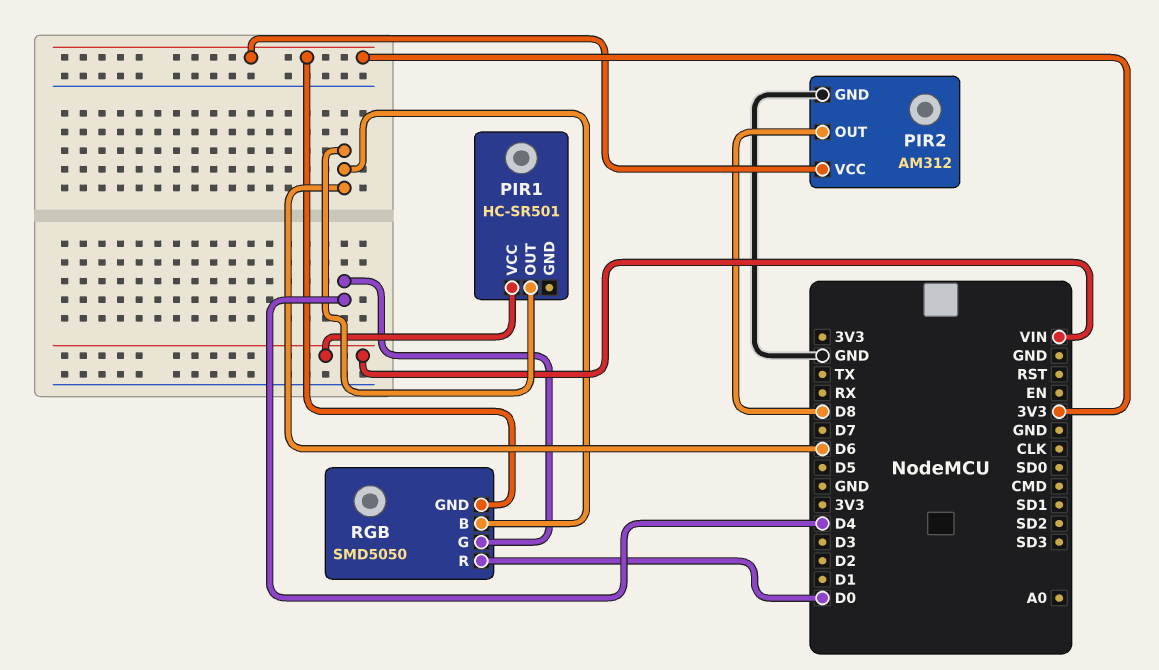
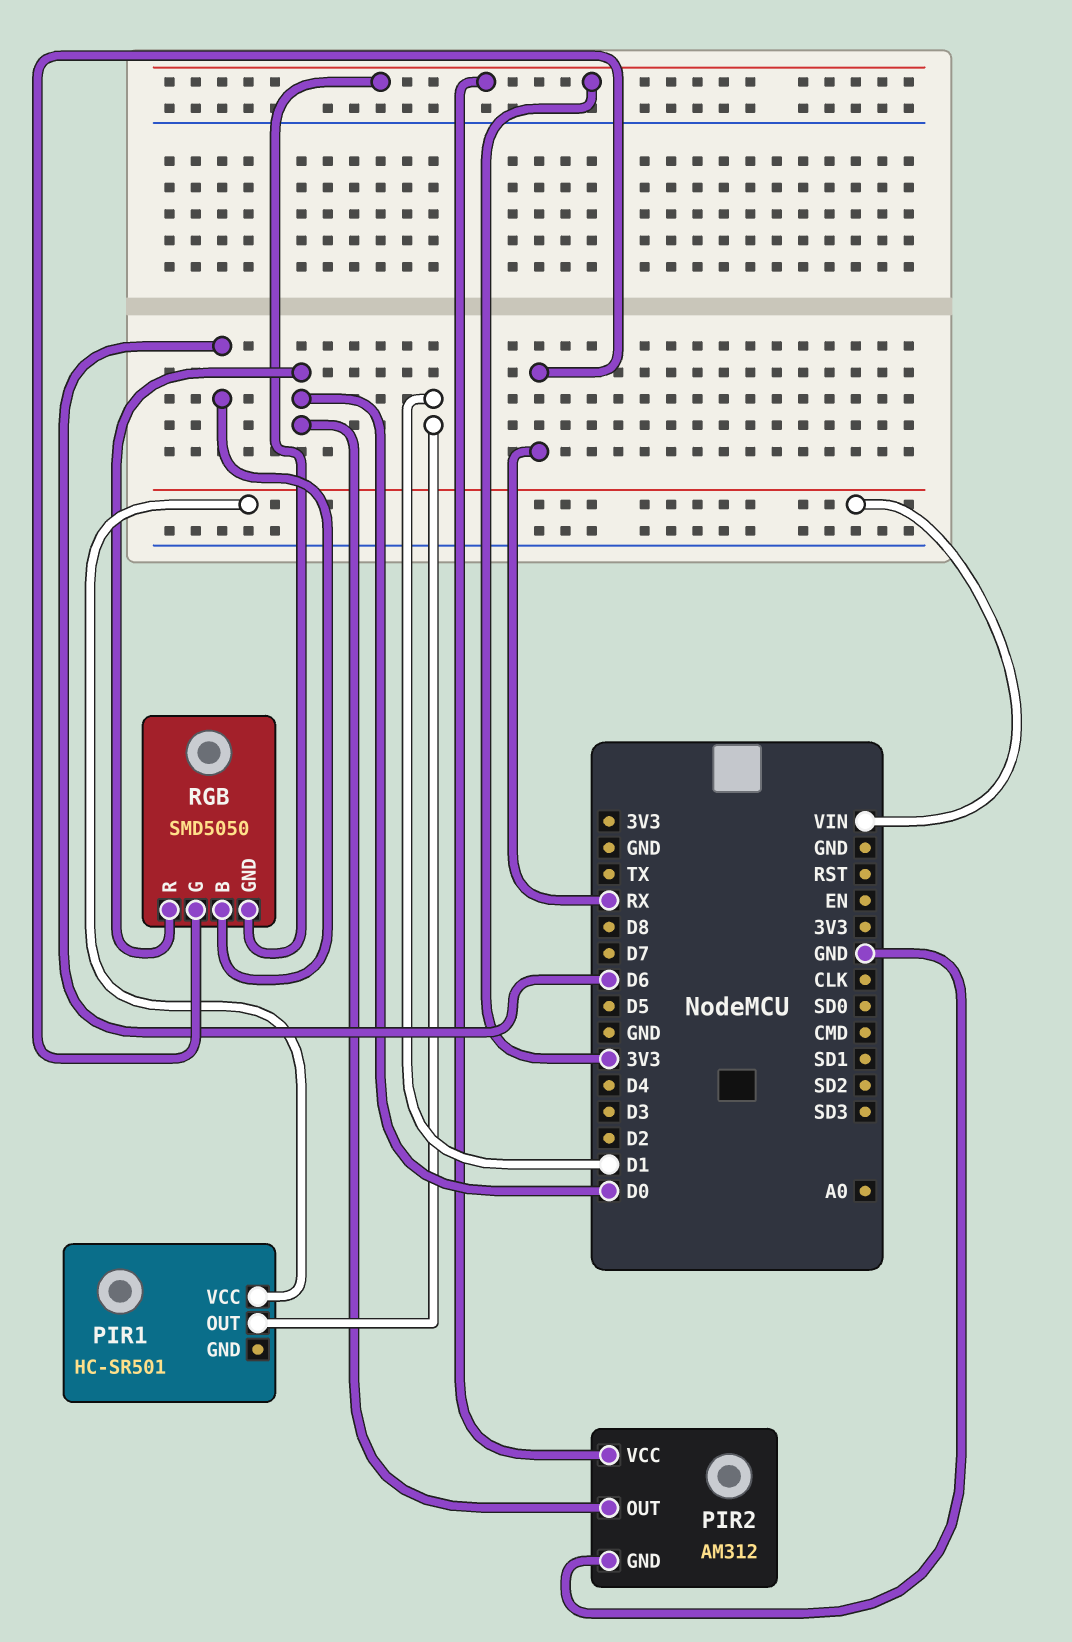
PIR1 pin OUT: D6 -> D1
PIR2 pin OUT: D8 -> D0
RGB pin G: D4 -> RX

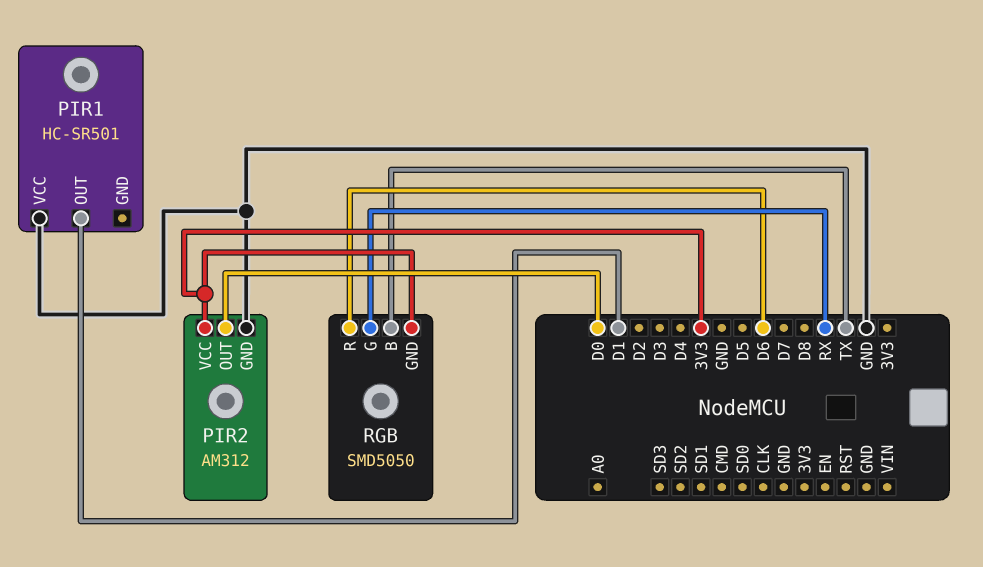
PIR1 pin VCC: VIN -> GND
RGB pin B: D6 -> TX
RGB pin R: D0 -> D6

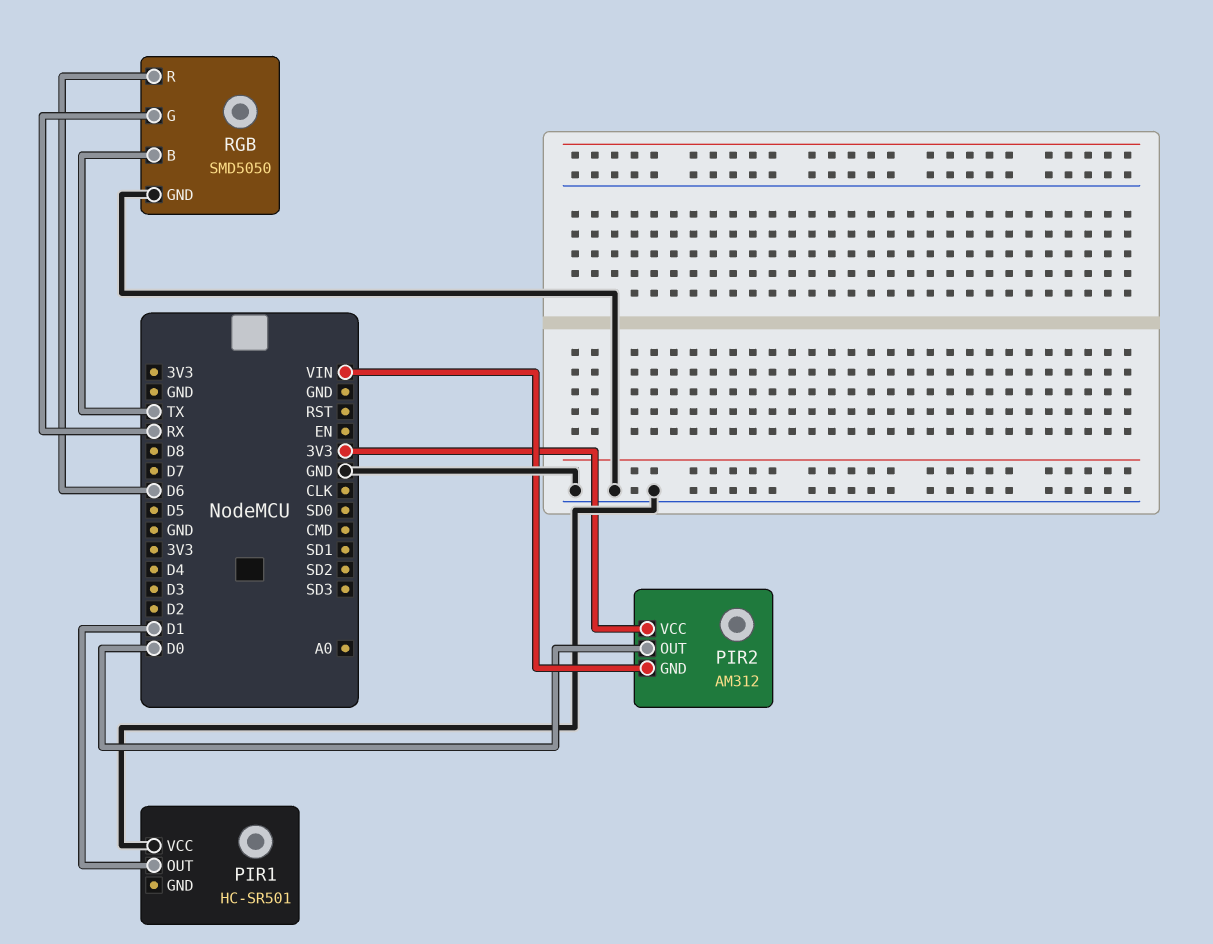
PIR2 pin GND: GND -> VIN
RGB pin GND: 3V3 -> GND

